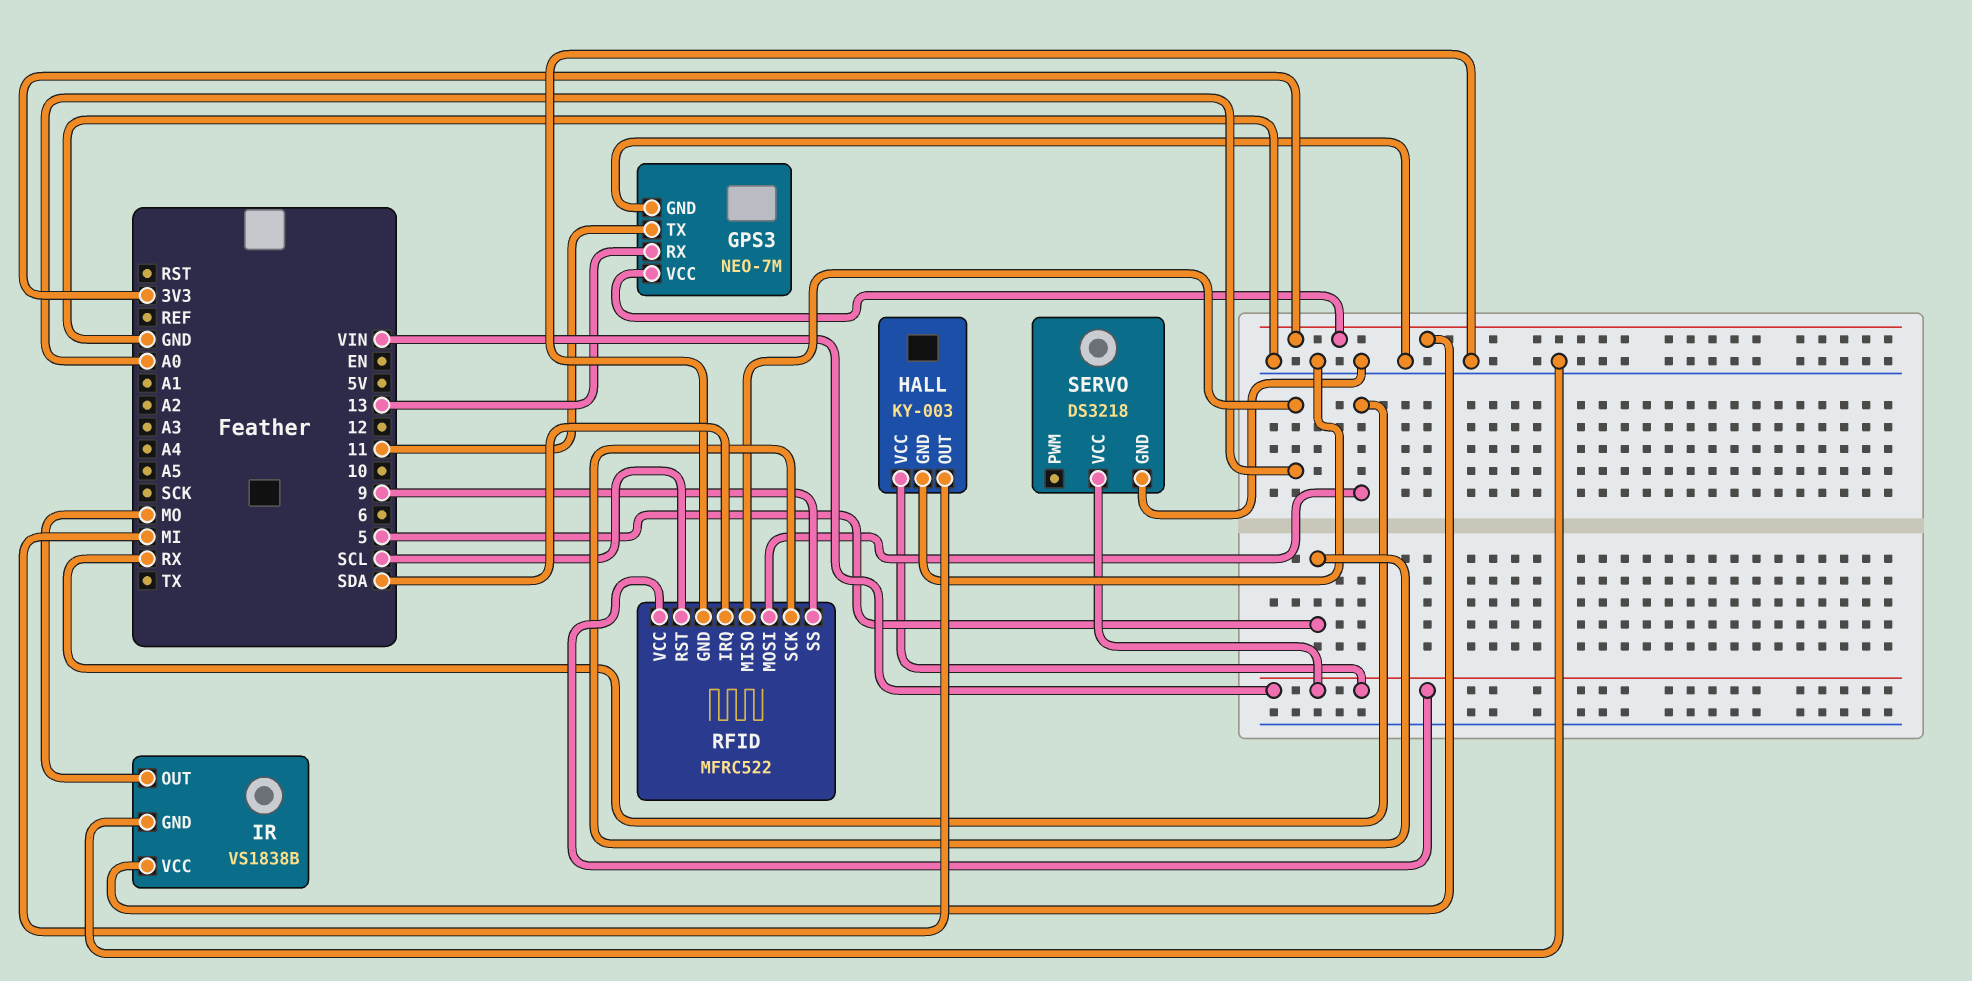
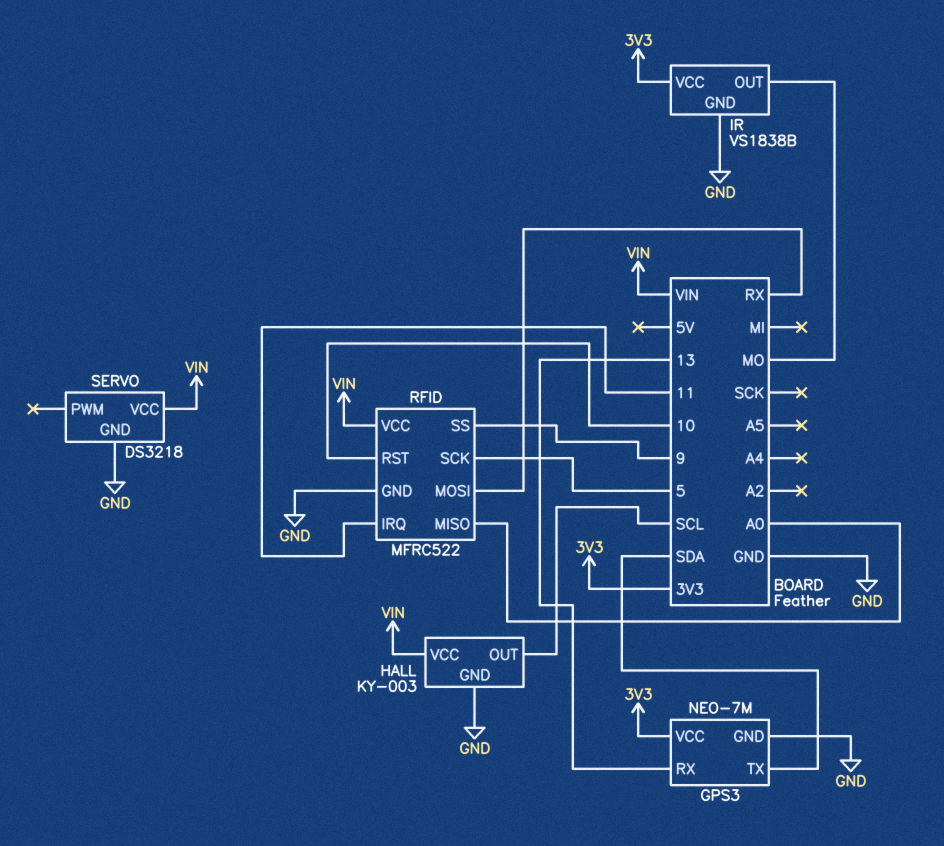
GPS3 pin TX: 11 -> SDA
HALL pin OUT: MI -> SCL
RFID pin IRQ: SDA -> 11
RFID pin RST: SCL -> 10

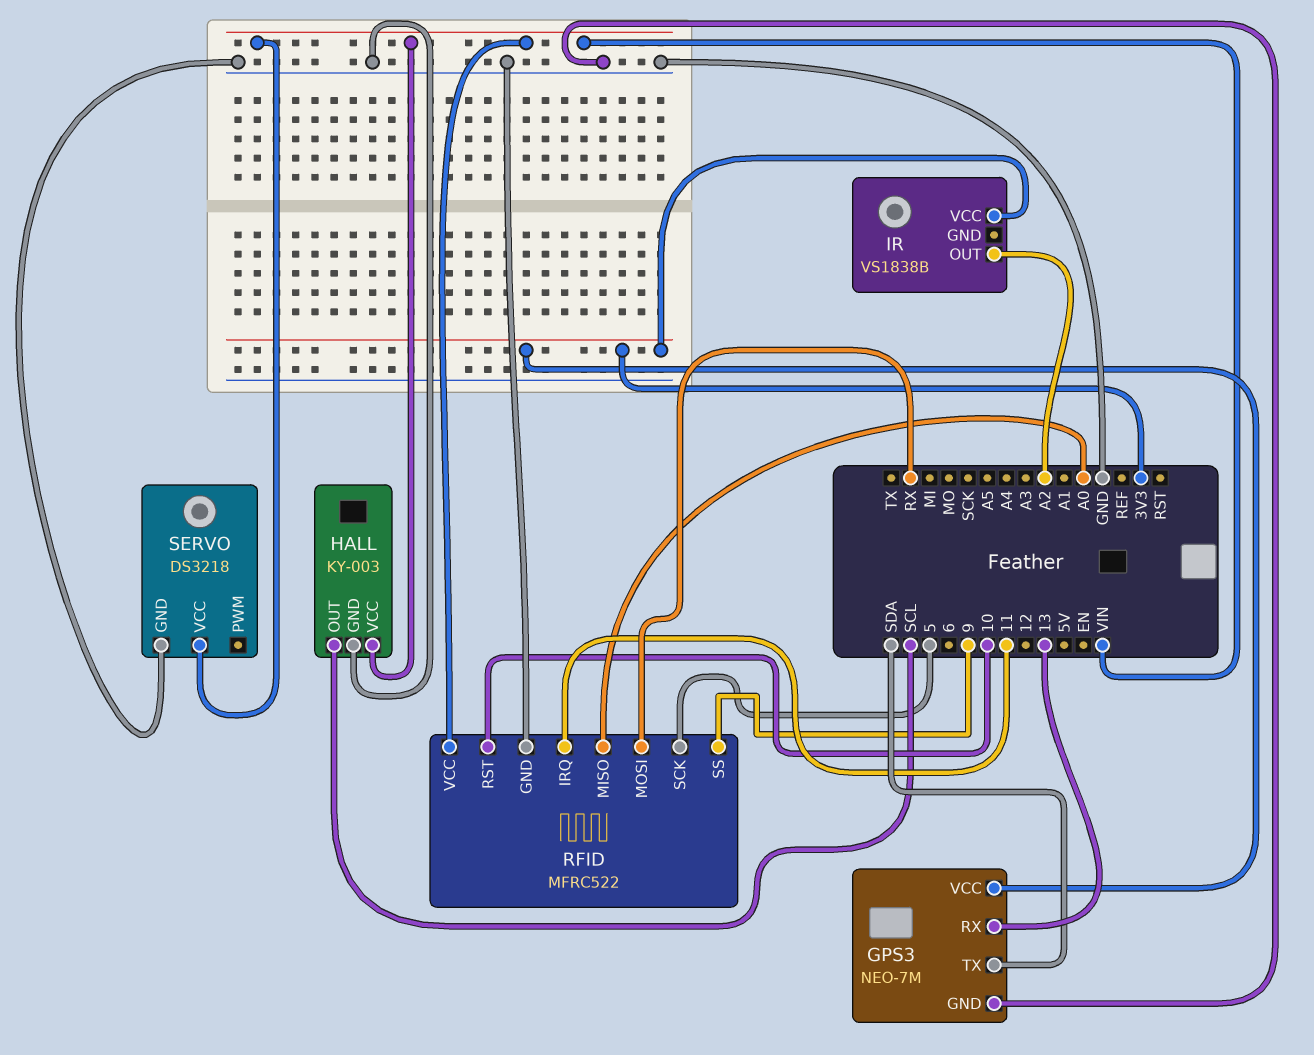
IR pin GND: GND -> none
IR pin OUT: MO -> A2

